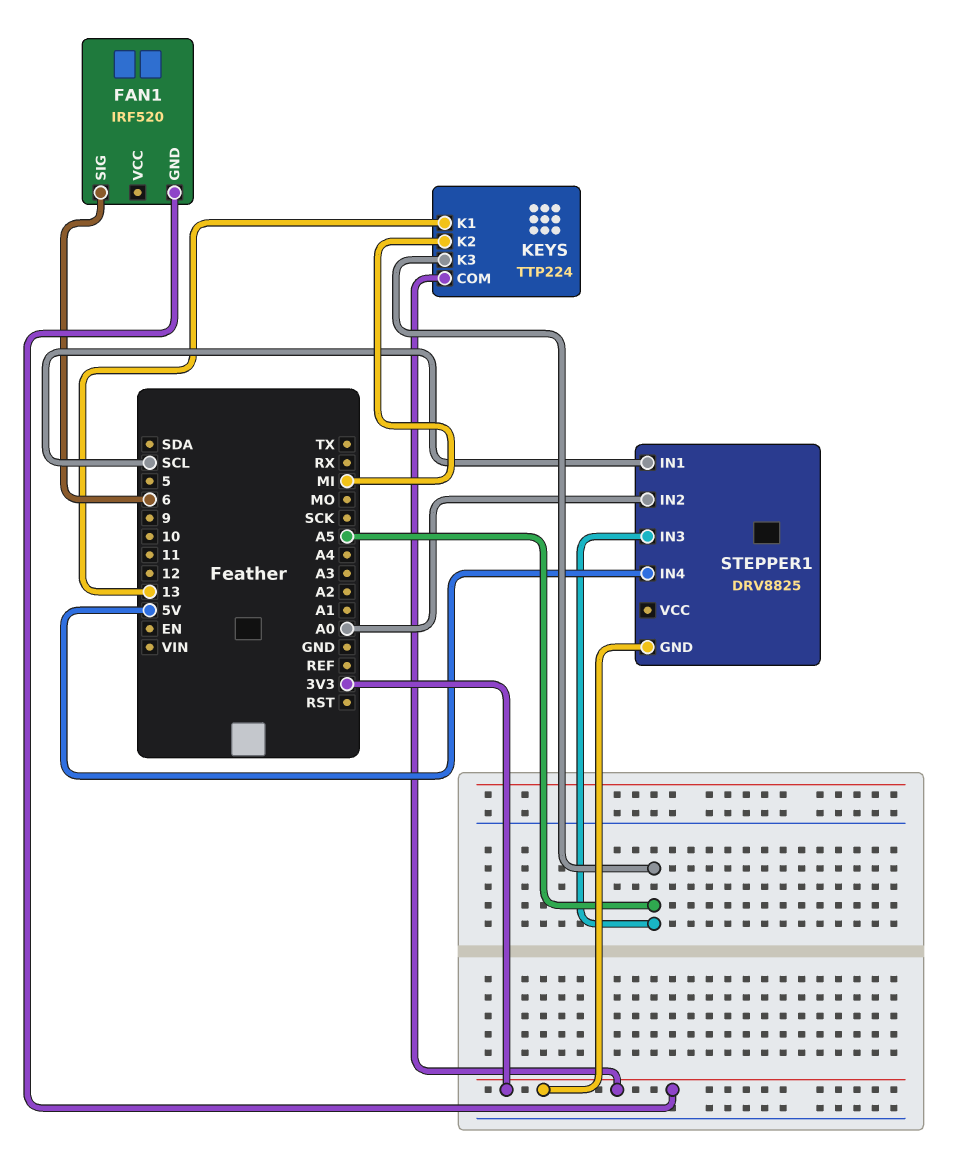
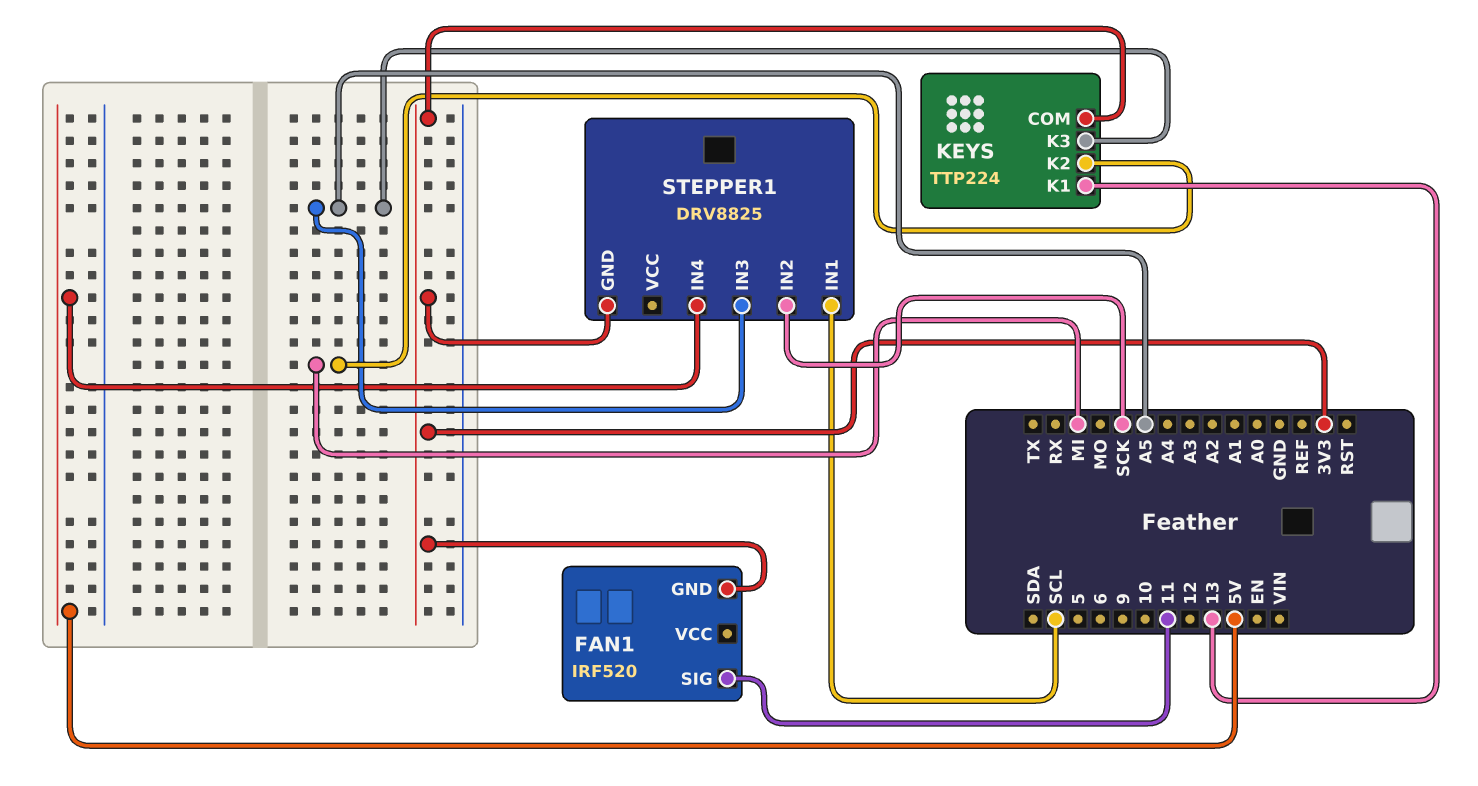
FAN1 pin SIG: 6 -> 11
STEPPER1 pin IN2: A0 -> SCK

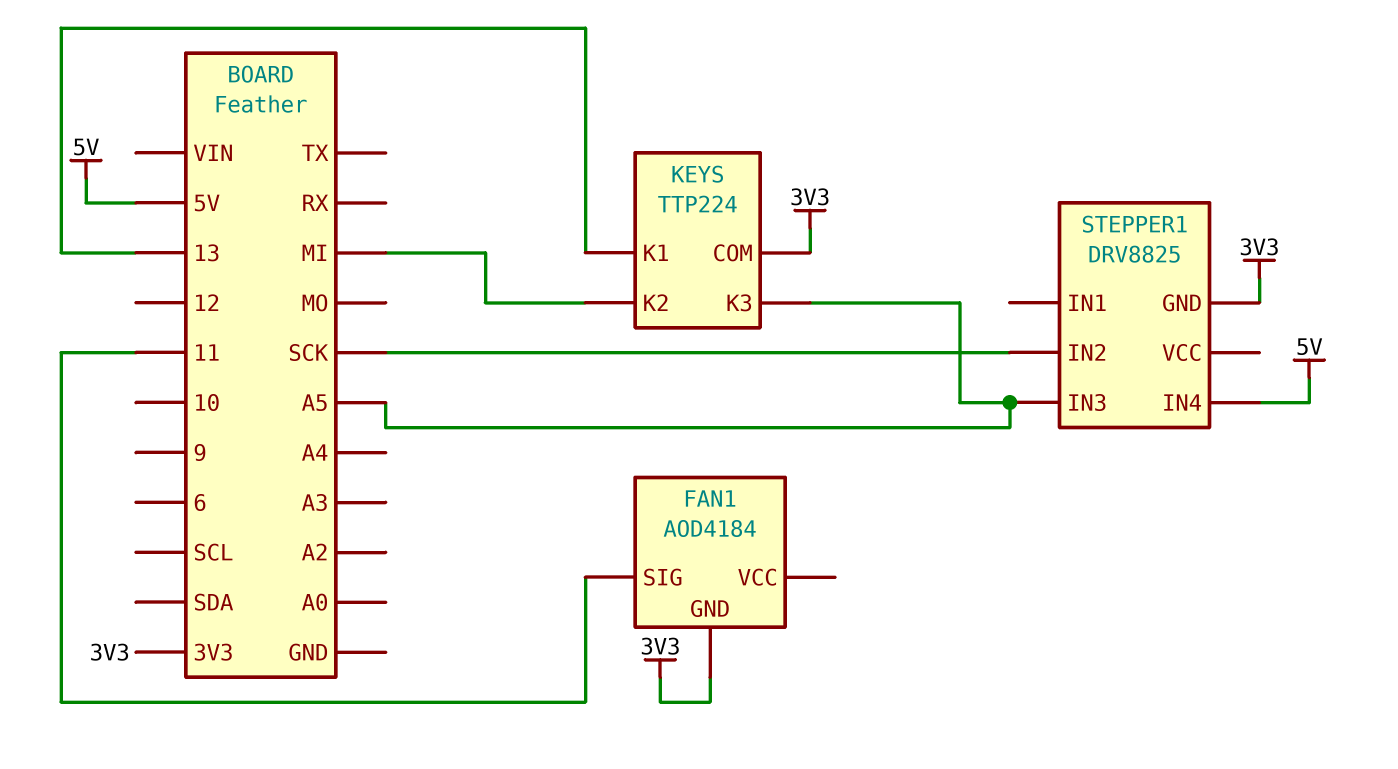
FAN1: IRF520 -> AOD4184
STEPPER1 pin IN1: SCL -> none

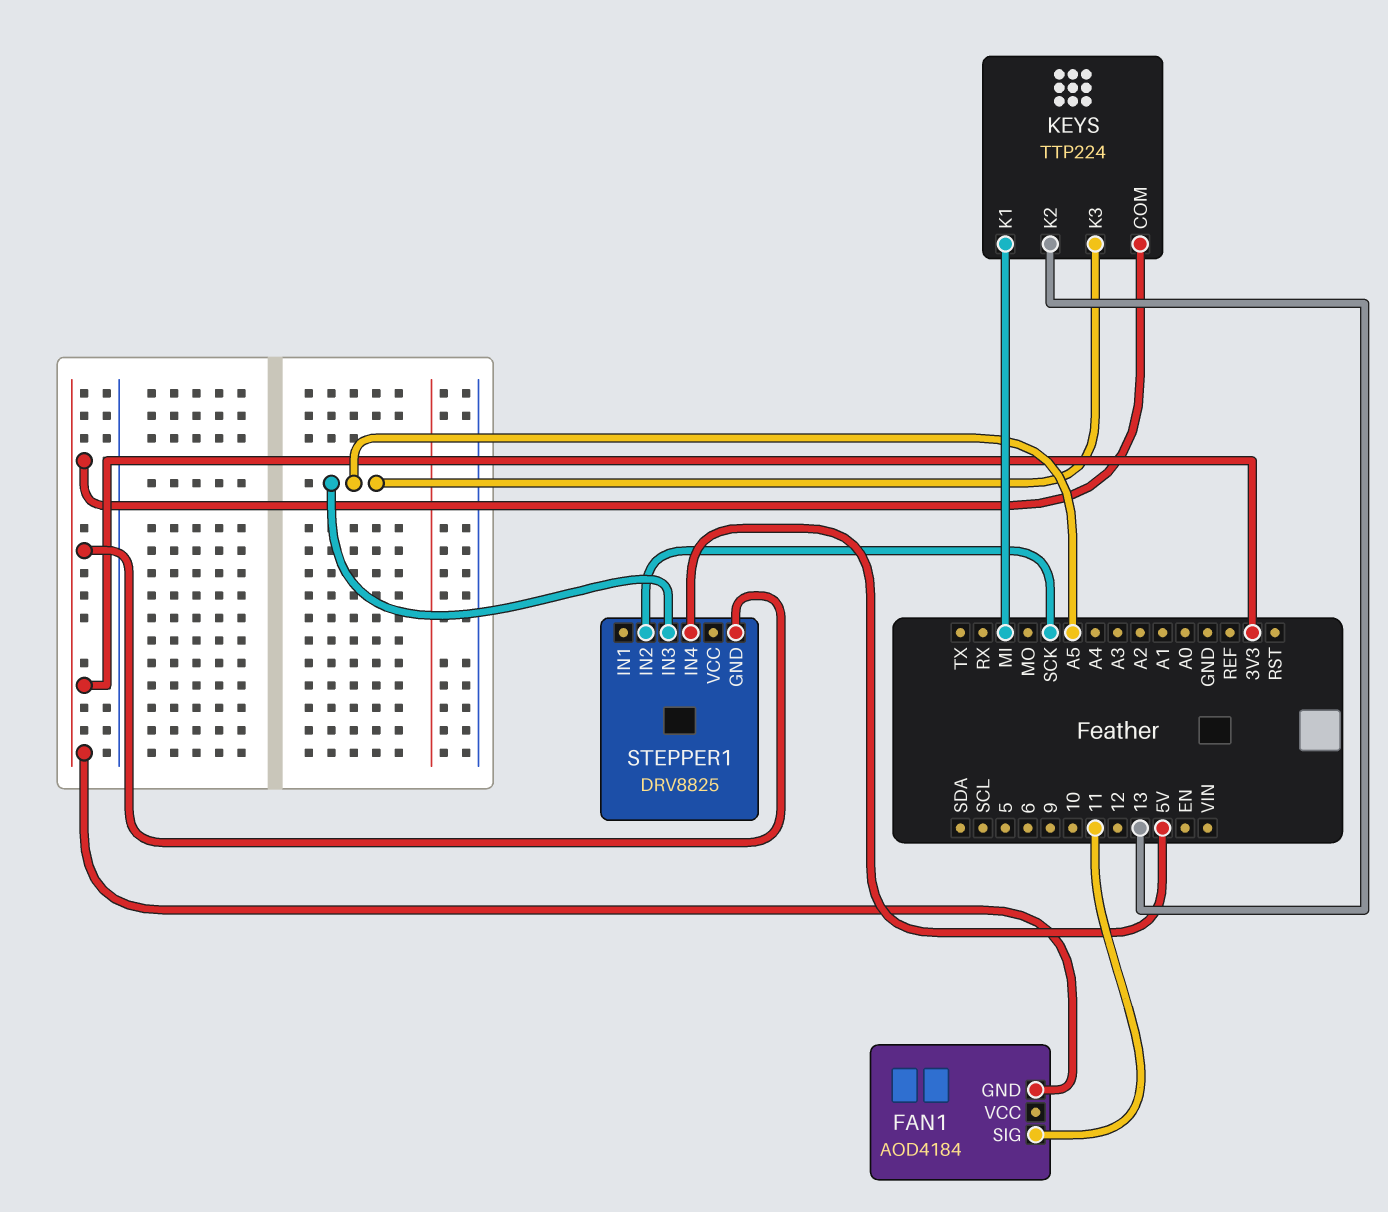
KEYS pin K1: 13 -> MI
KEYS pin K2: MI -> 13

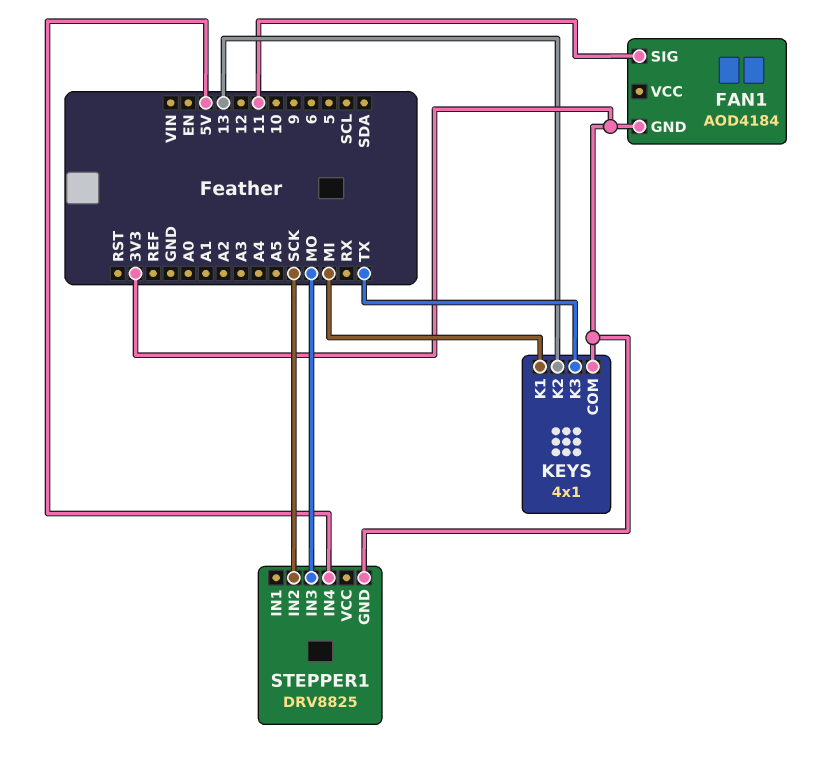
KEYS: TTP224 -> 4x1
KEYS pin K3: A5 -> TX
STEPPER1 pin IN3: A5 -> MO

